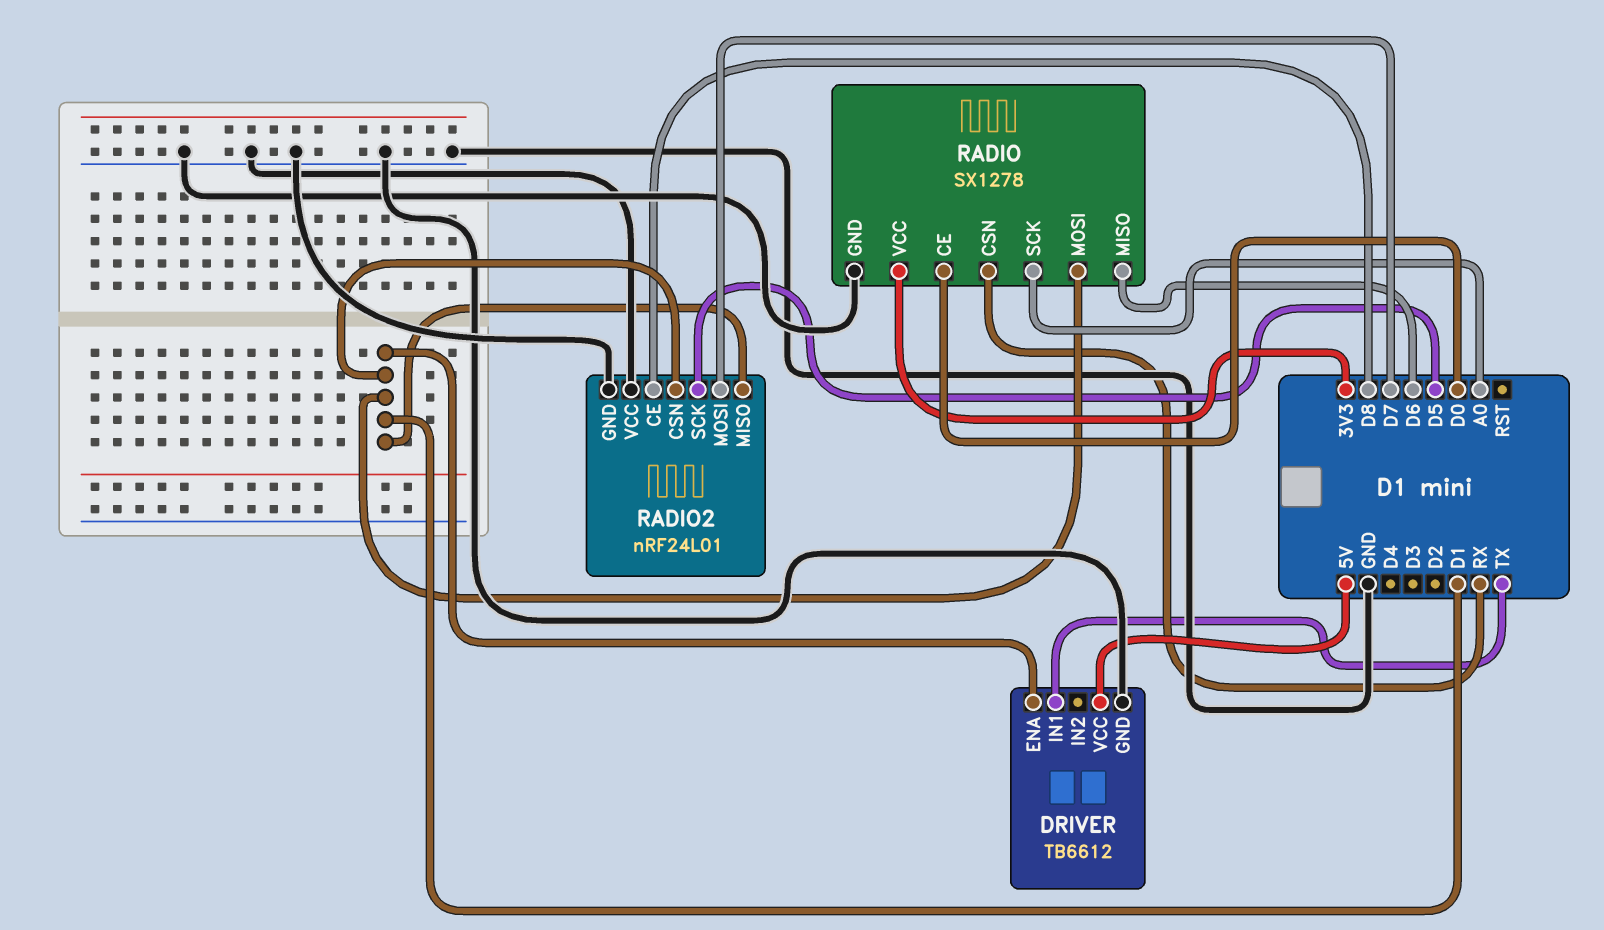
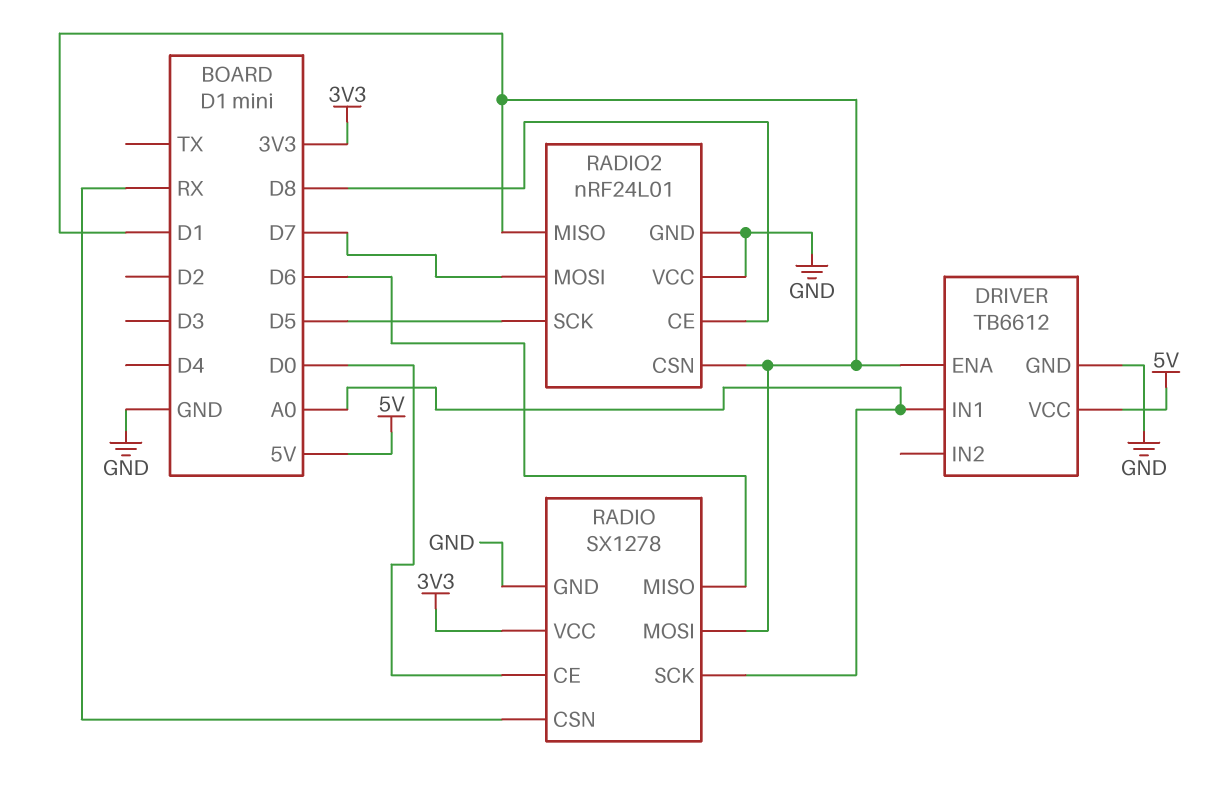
DRIVER pin IN1: TX -> A0

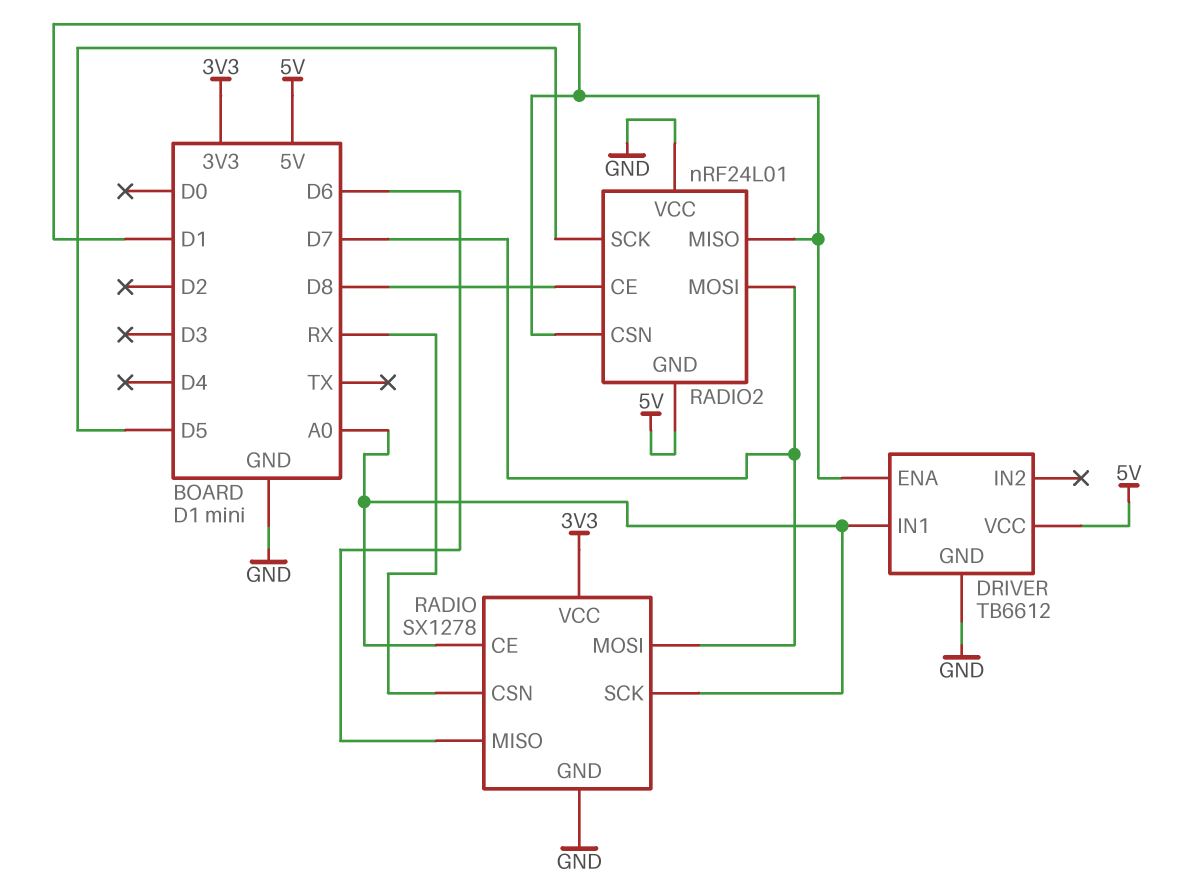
RADIO pin CE: D0 -> A0
RADIO pin MOSI: D1 -> D7
RADIO2 pin GND: GND -> 5V

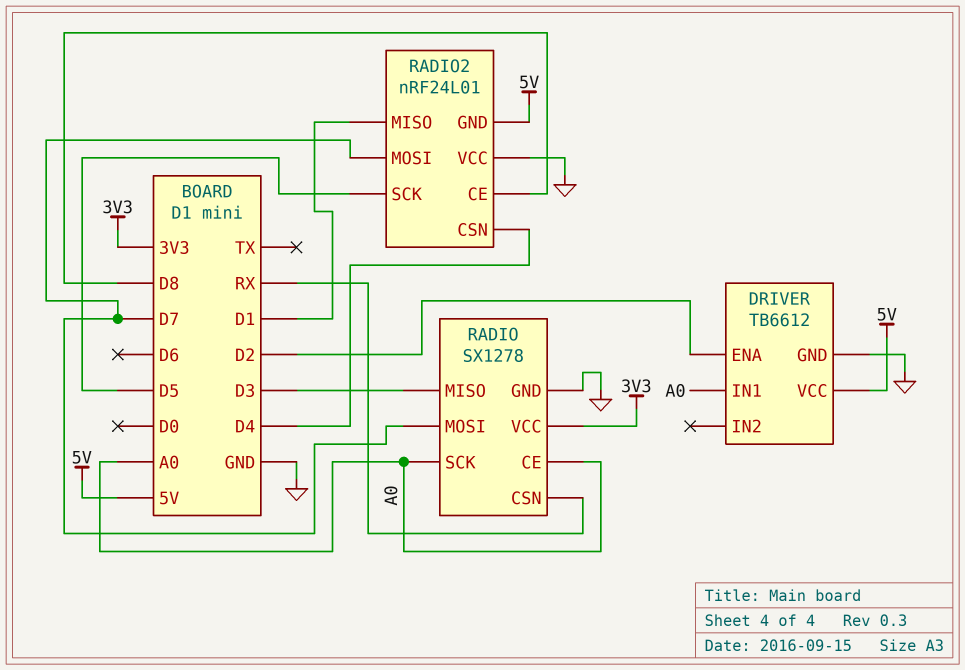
DRIVER pin ENA: D1 -> D2
RADIO pin MISO: D6 -> D3
RADIO2 pin CSN: D1 -> D4

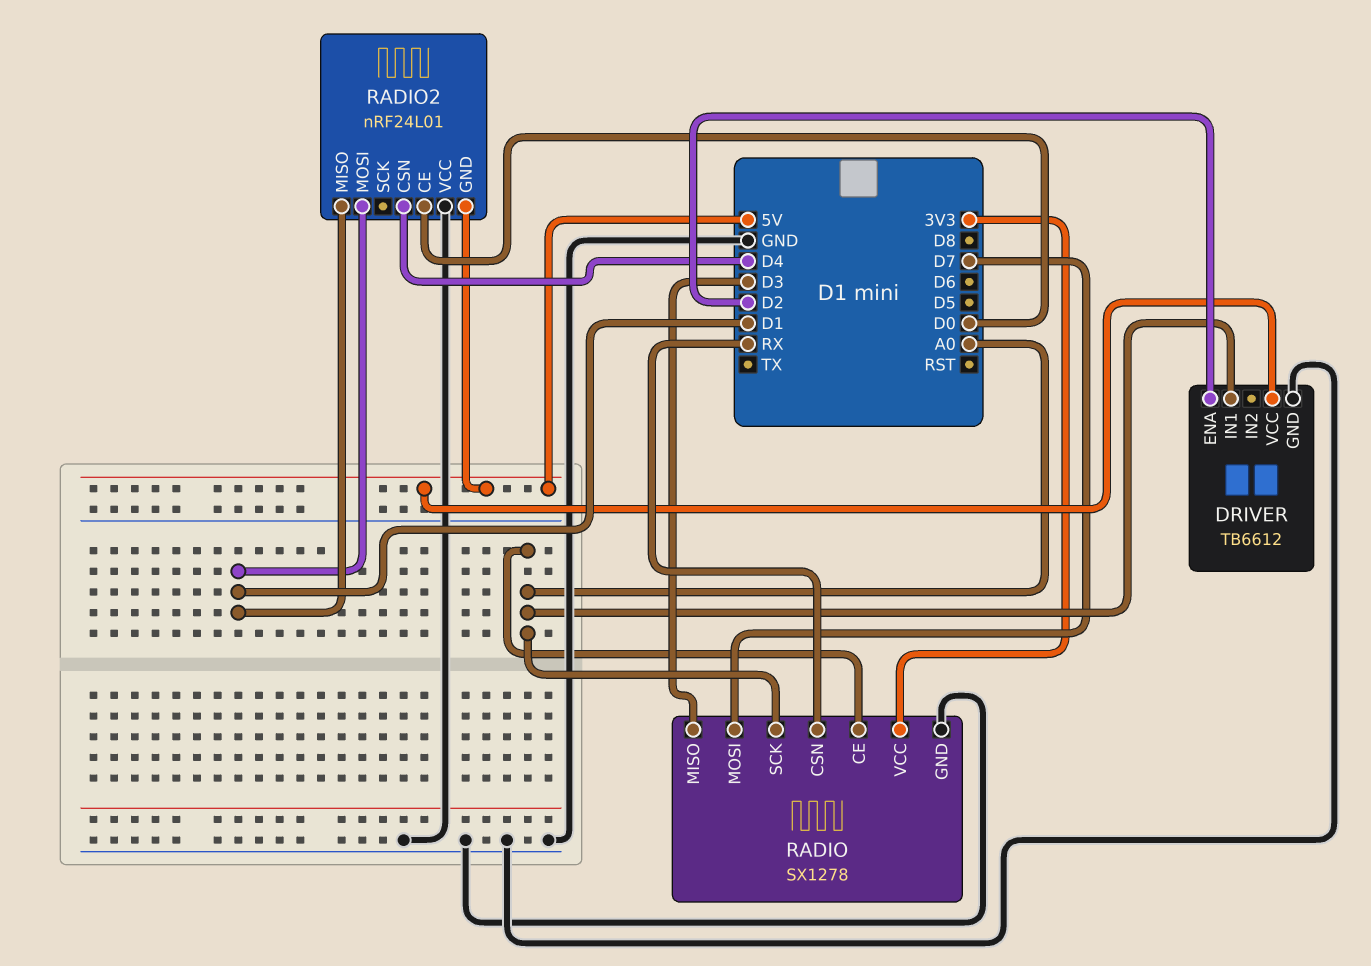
RADIO2 pin CE: D8 -> D0
RADIO2 pin MOSI: D7 -> D1
RADIO2 pin SCK: D5 -> none

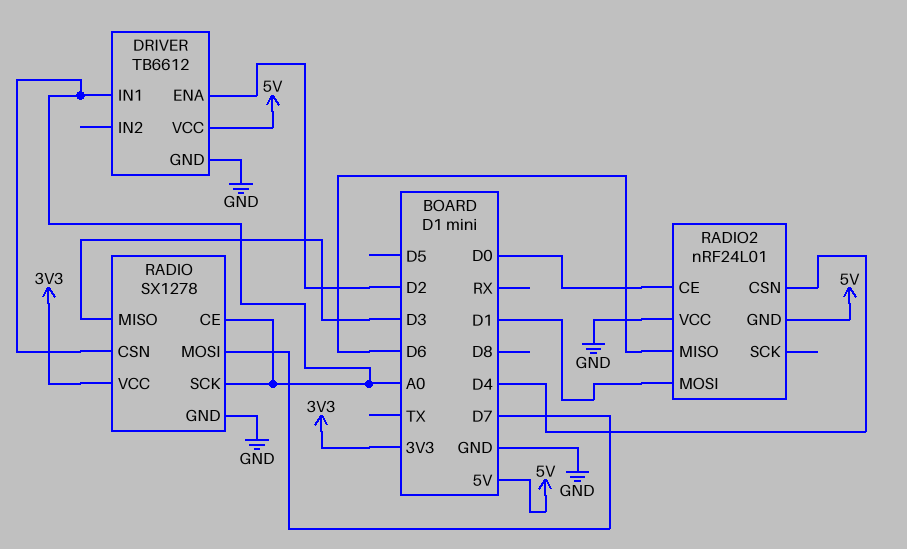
RADIO pin CSN: RX -> A0
RADIO2 pin MISO: D1 -> D6

